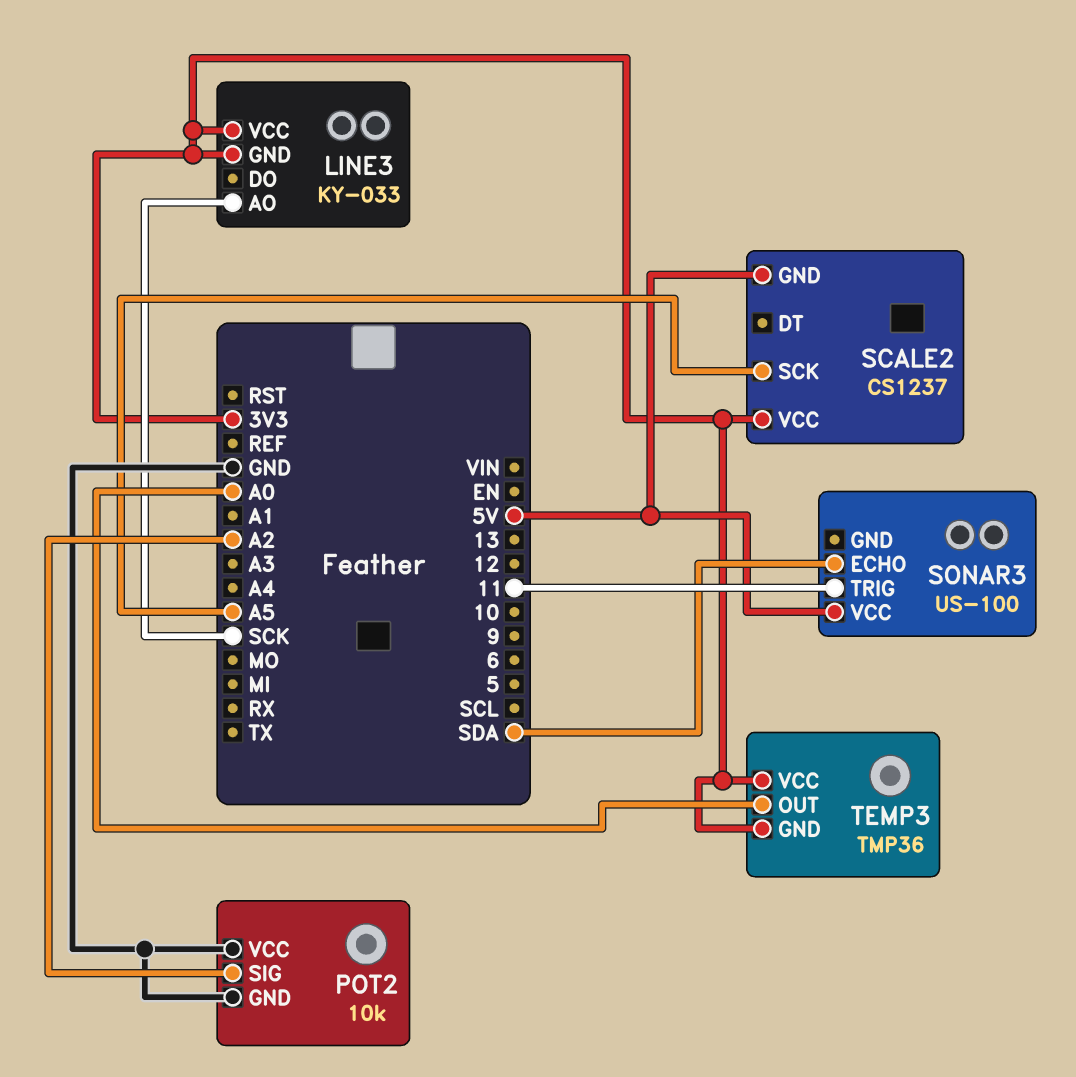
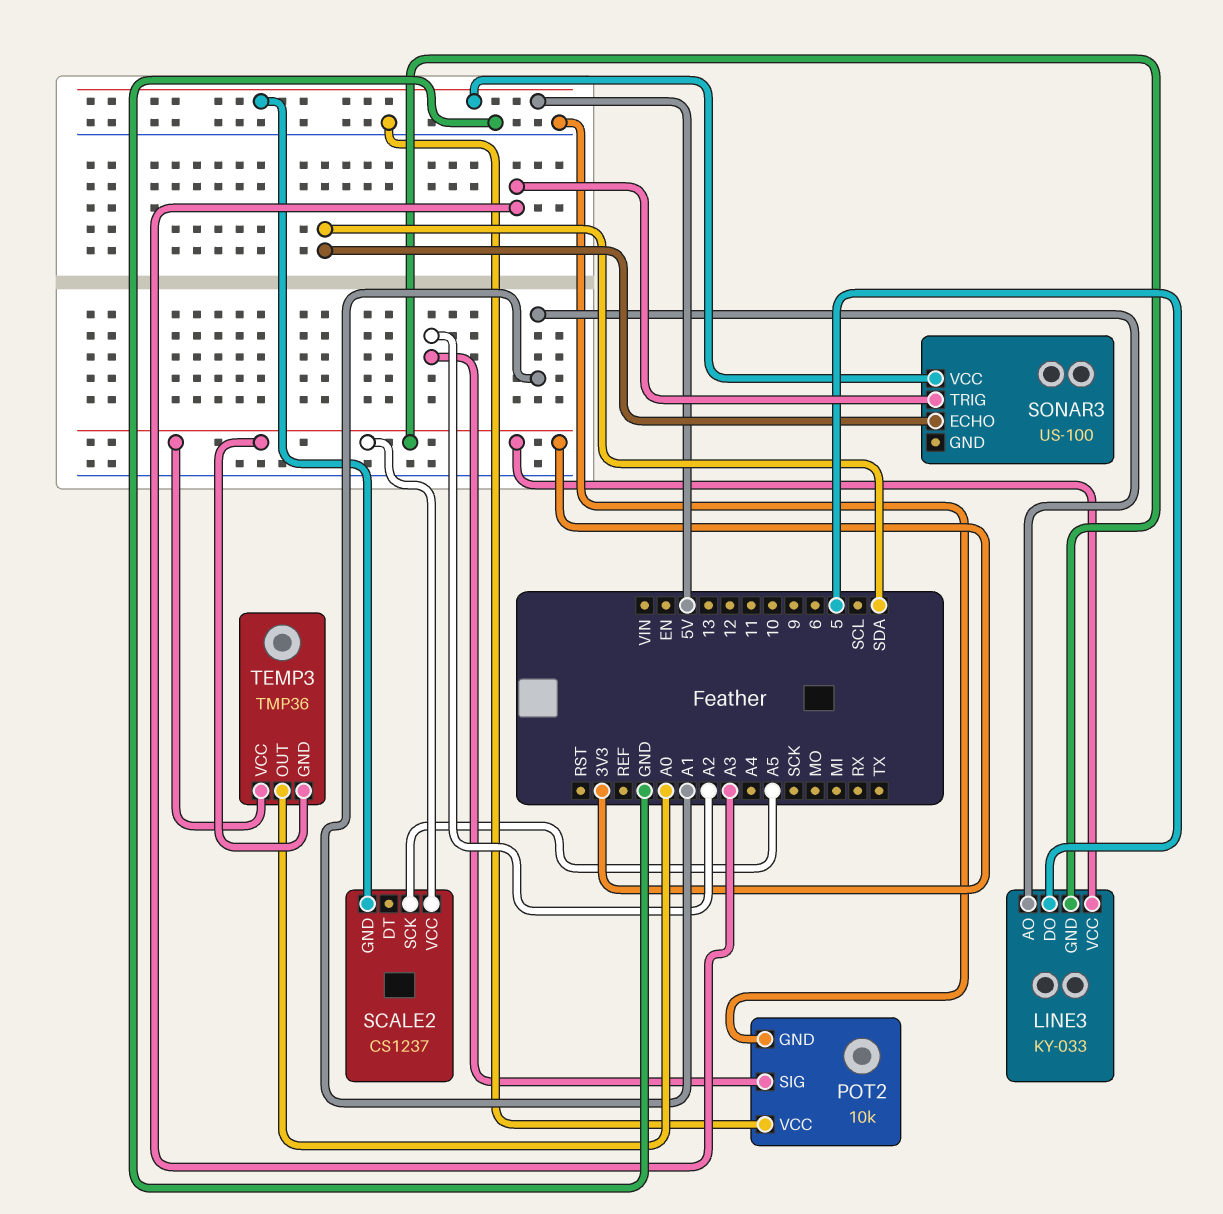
LINE3 pin AO: SCK -> A1
LINE3 pin DO: none -> 5
SONAR3 pin TRIG: 11 -> A3

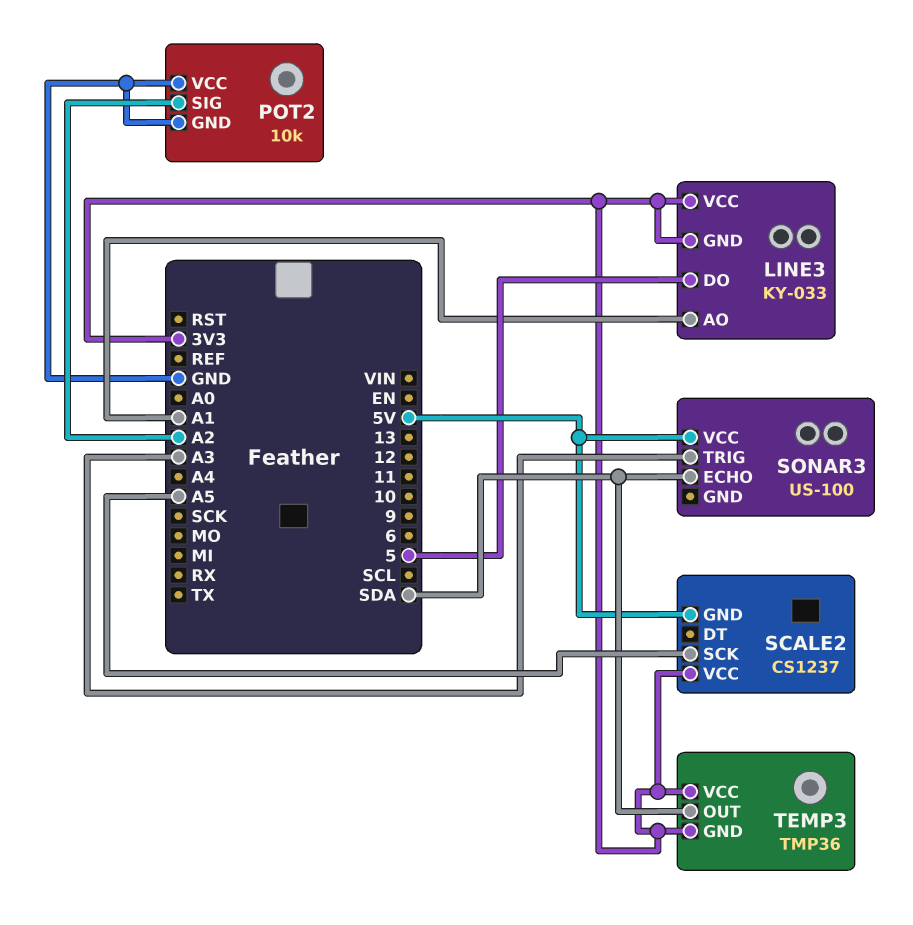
TEMP3 pin OUT: A0 -> SDA

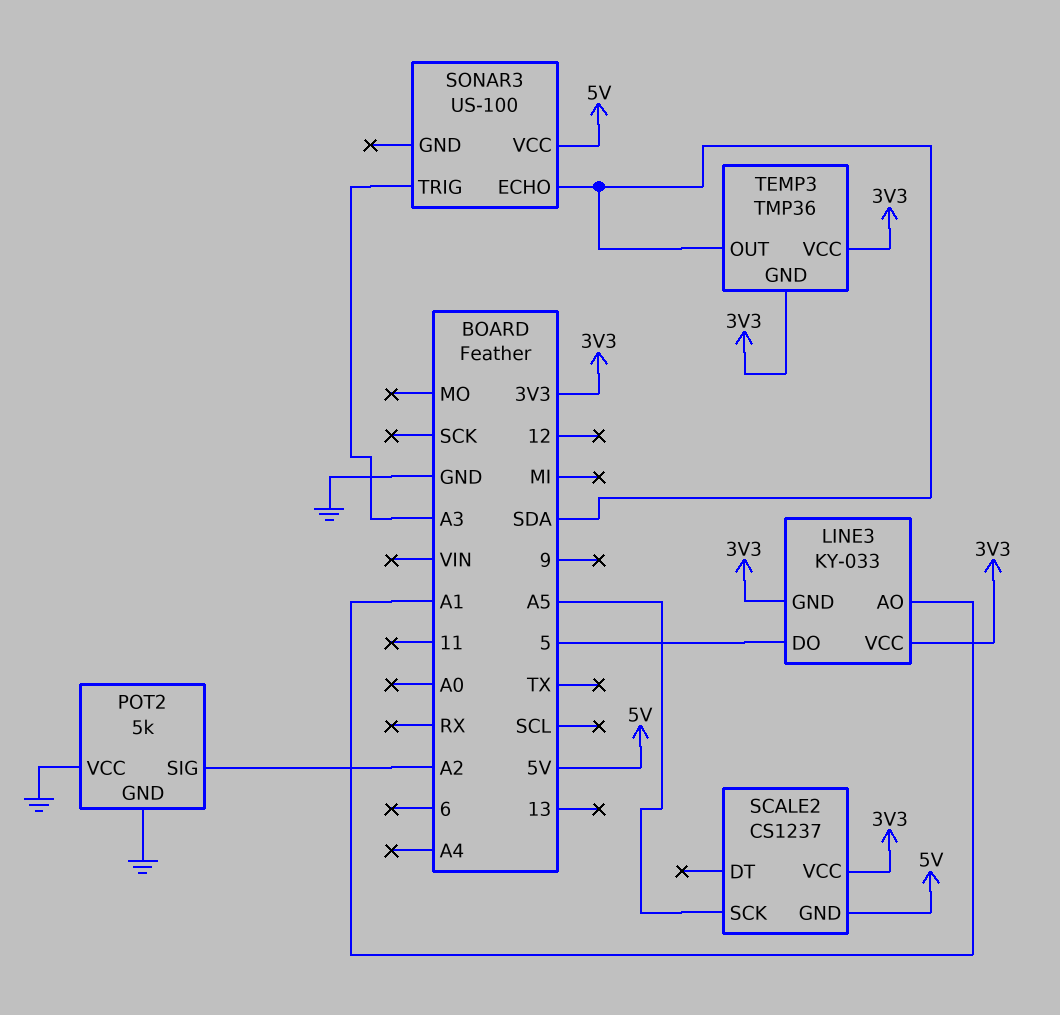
POT2: 10k -> 5k

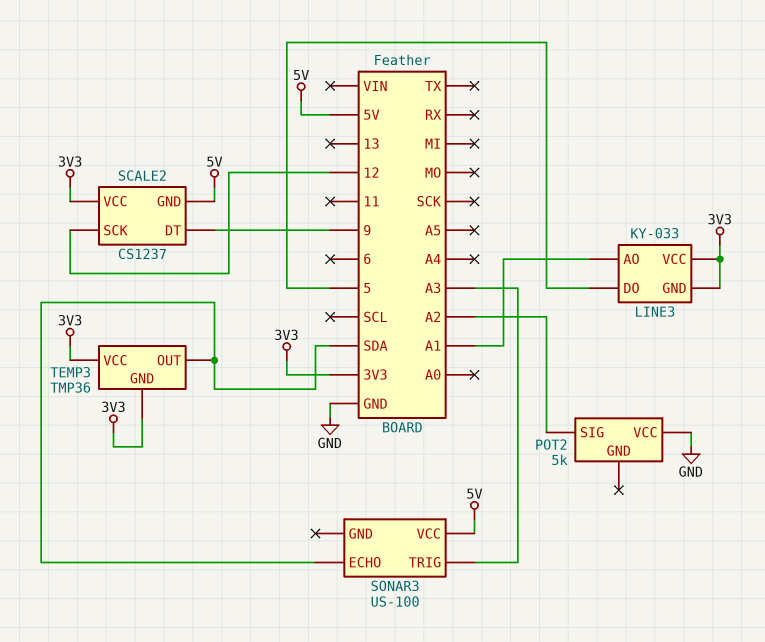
POT2 pin GND: GND -> none
SCALE2 pin DT: none -> 9
SCALE2 pin SCK: A5 -> 12

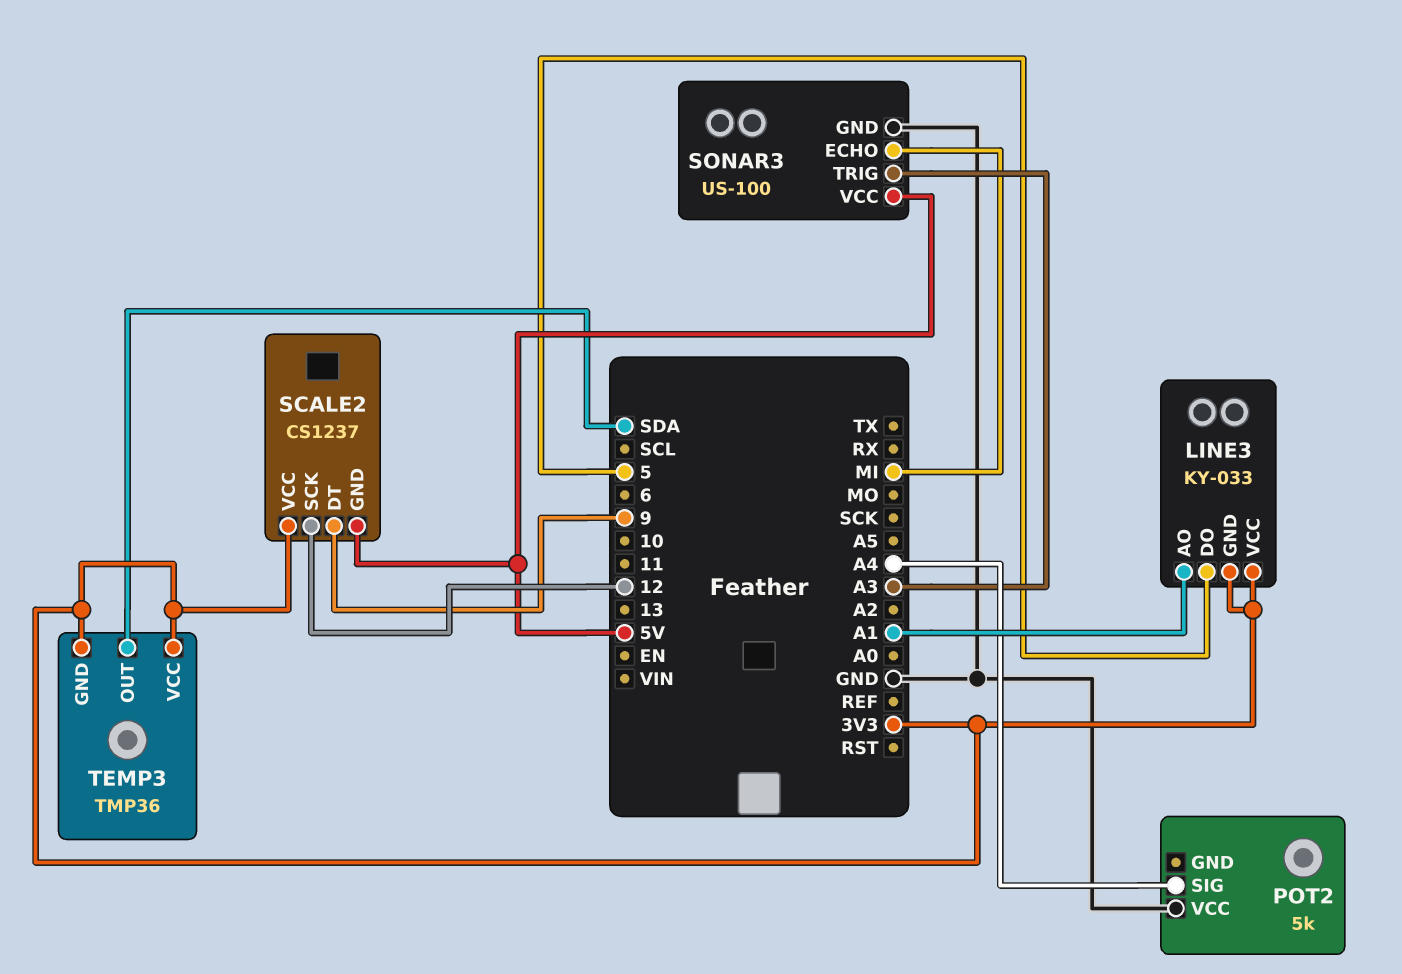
POT2 pin SIG: A2 -> A4
SONAR3 pin ECHO: SDA -> MI
SONAR3 pin GND: none -> GND

